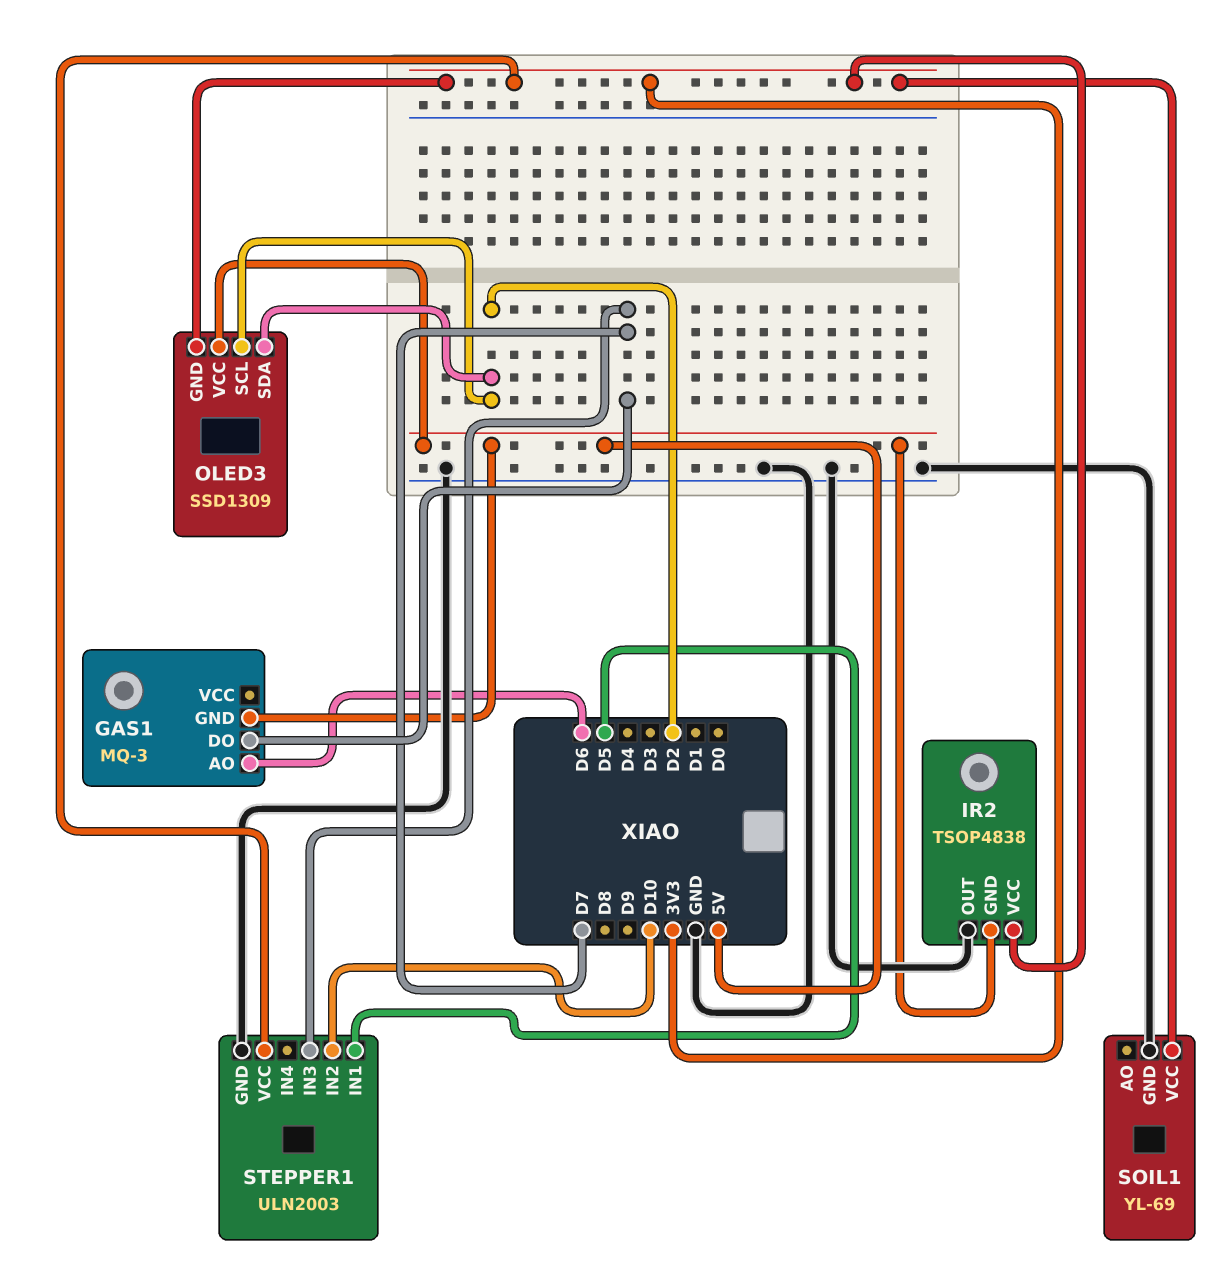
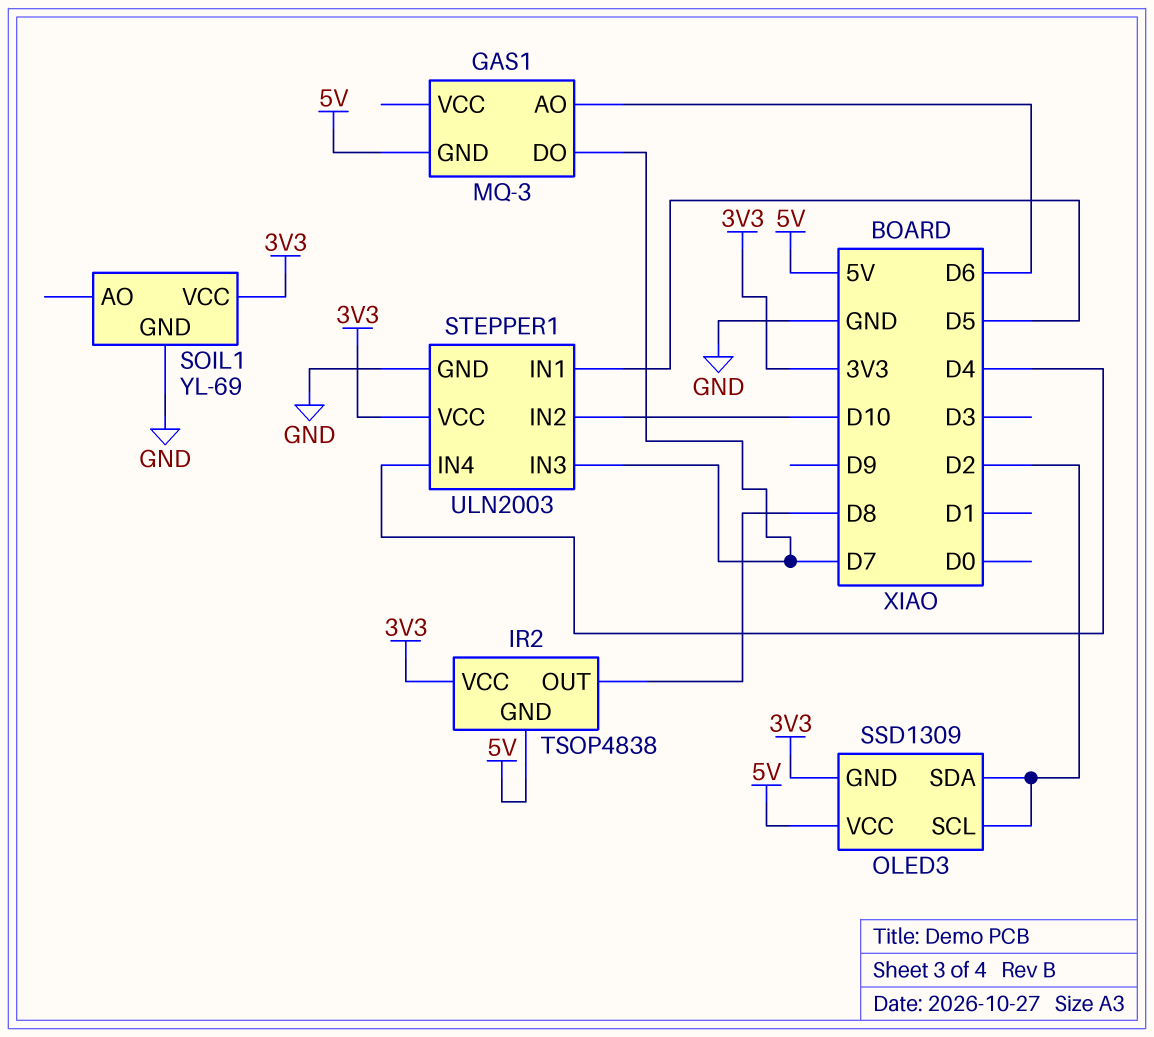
IR2 pin OUT: GND -> D8
STEPPER1 pin IN4: none -> D4

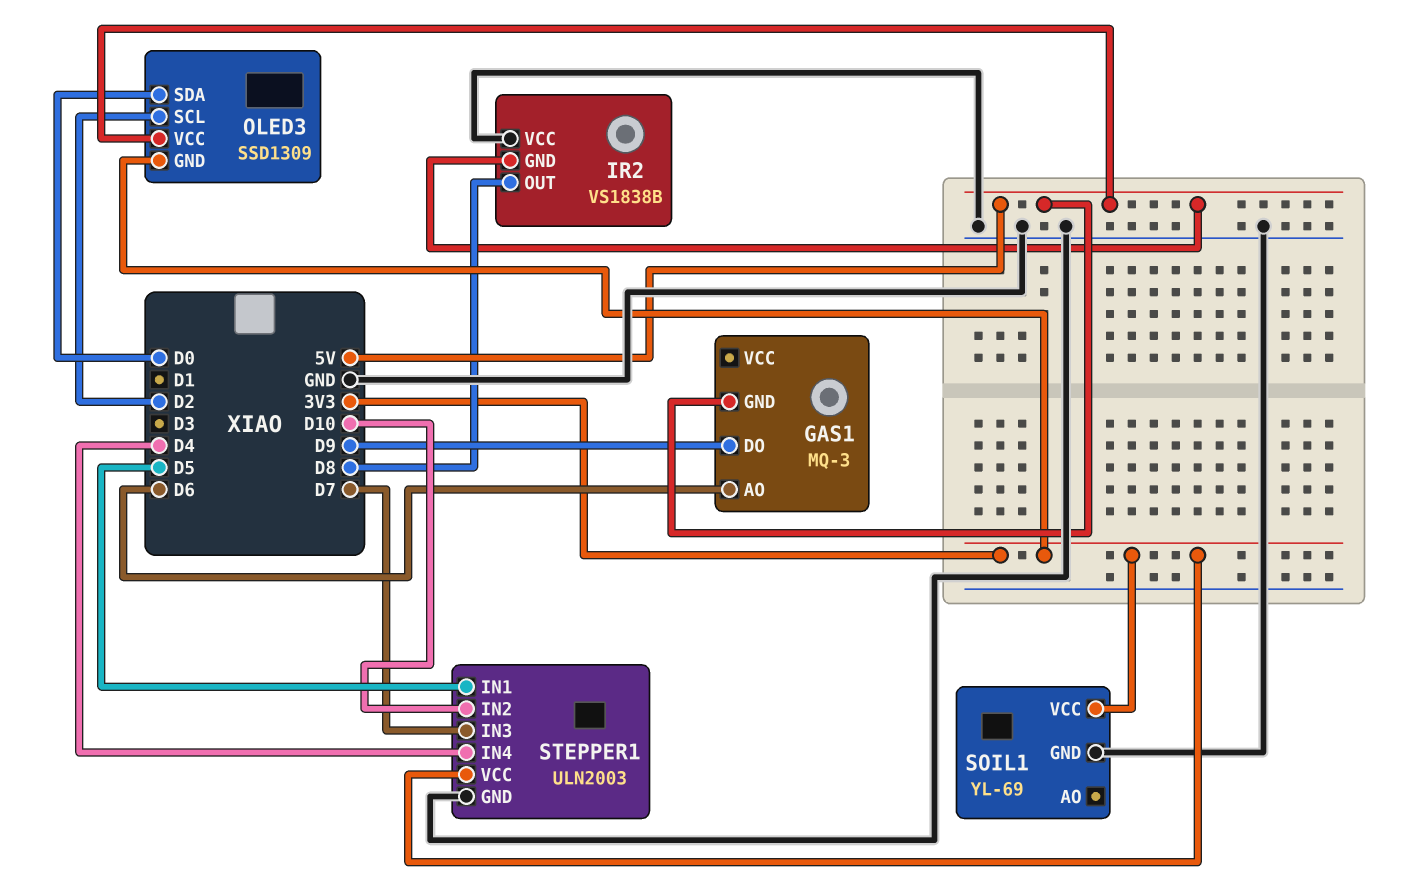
GAS1 pin DO: D7 -> D9
IR2: TSOP4838 -> VS1838B
IR2 pin VCC: 3V3 -> GND
OLED3 pin SDA: D2 -> D0

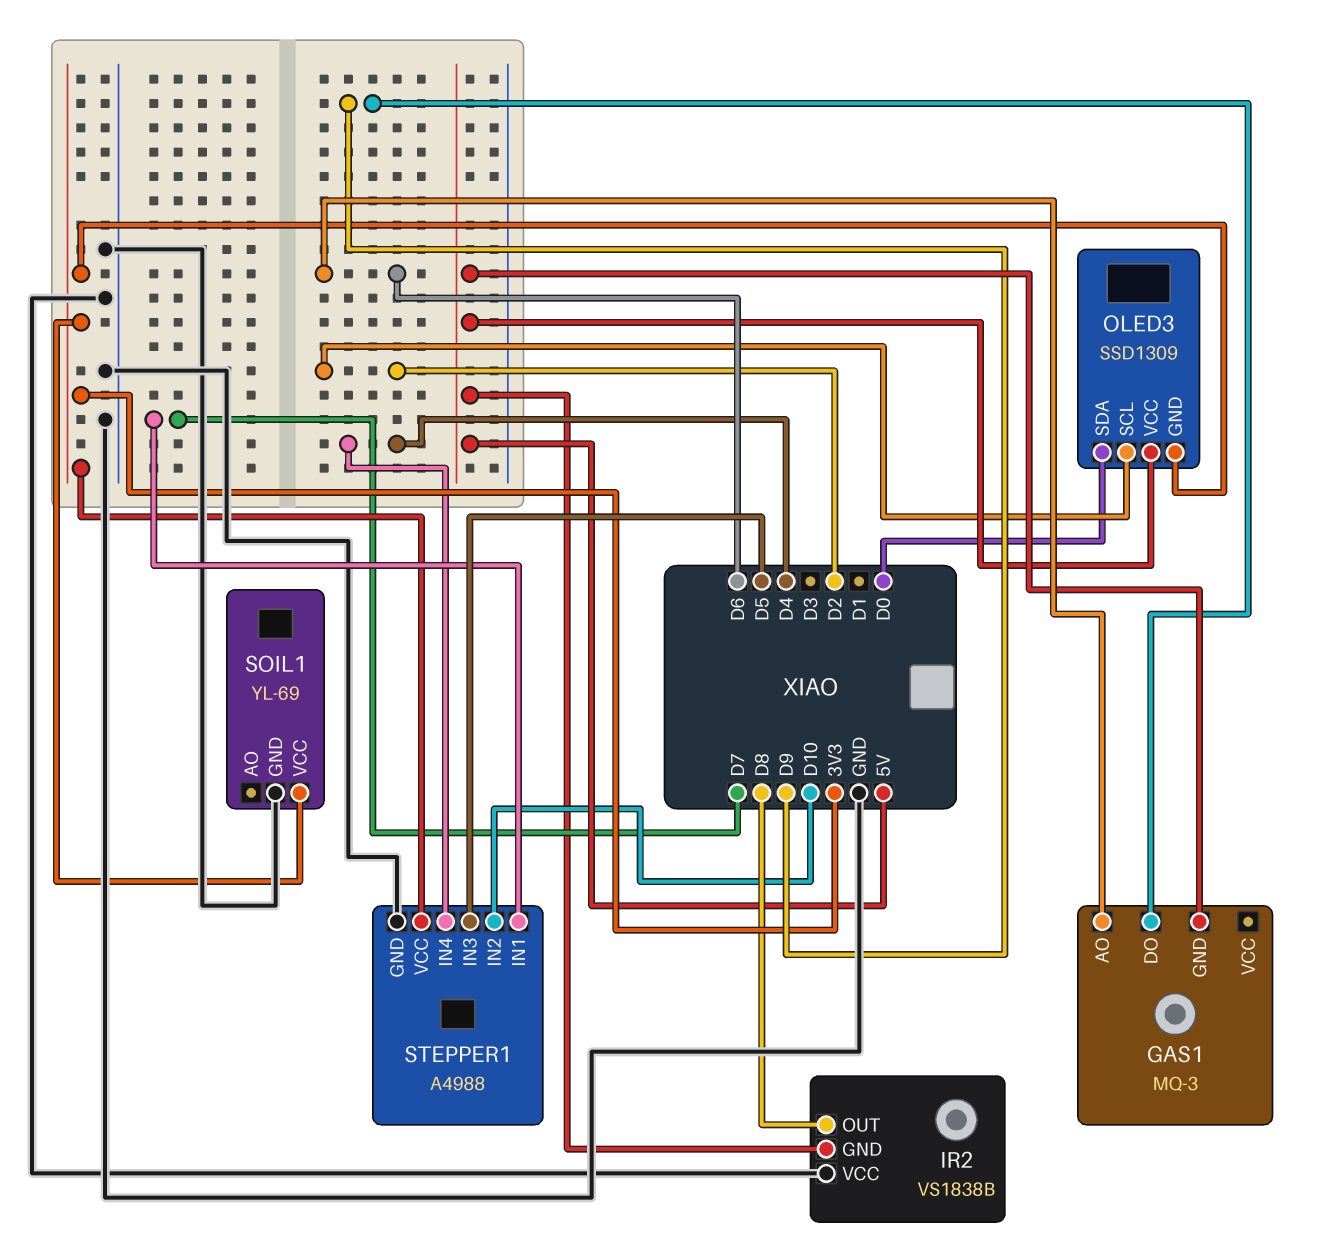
STEPPER1: ULN2003 -> A4988
STEPPER1 pin IN1: D5 -> D7
STEPPER1 pin IN3: D7 -> D5

